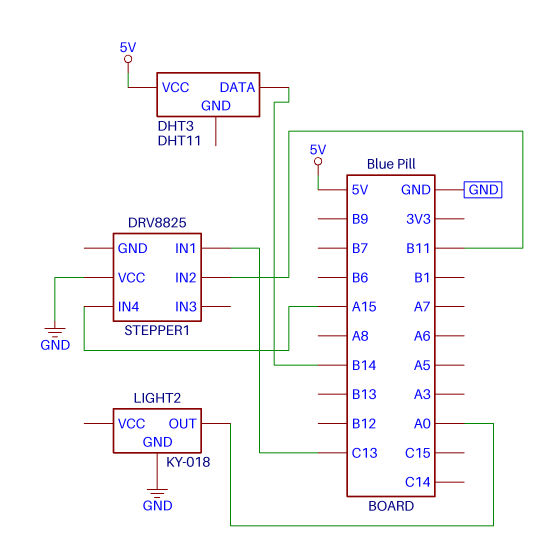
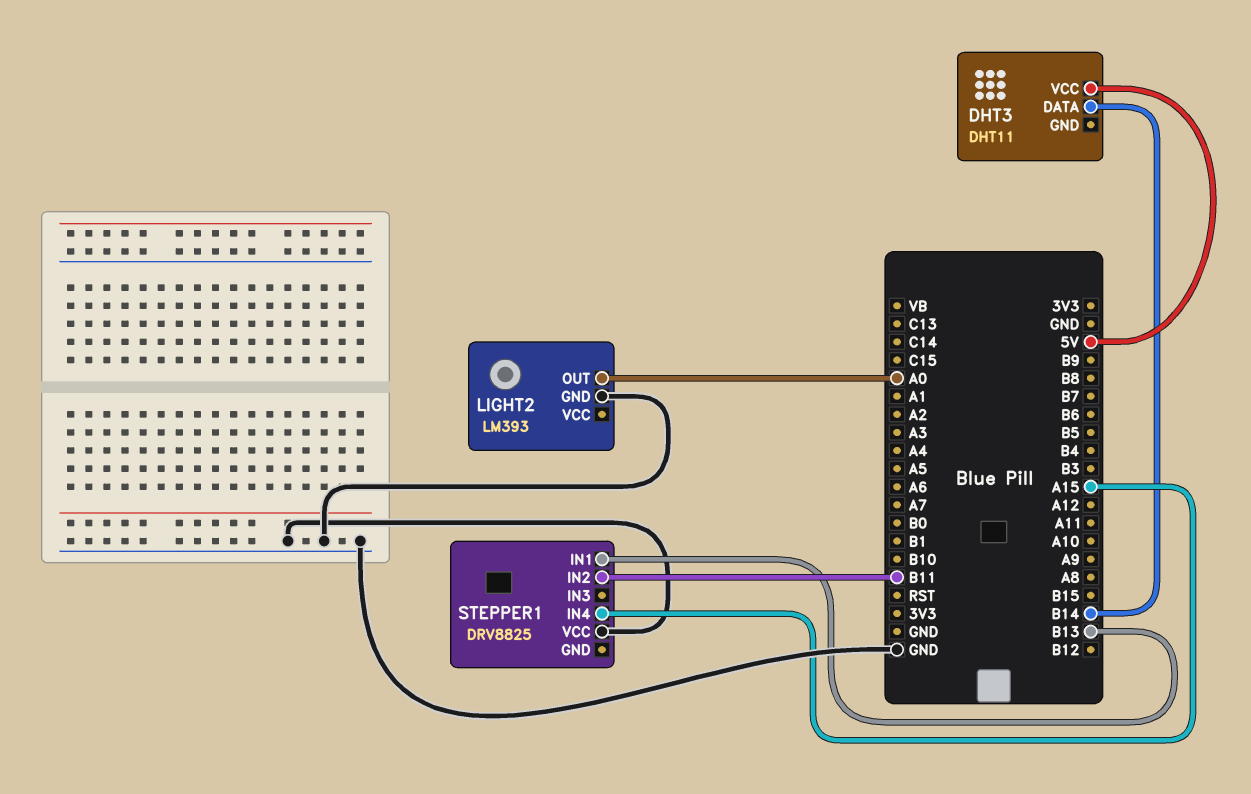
LIGHT2: KY-018 -> LM393
STEPPER1 pin IN1: C13 -> B13

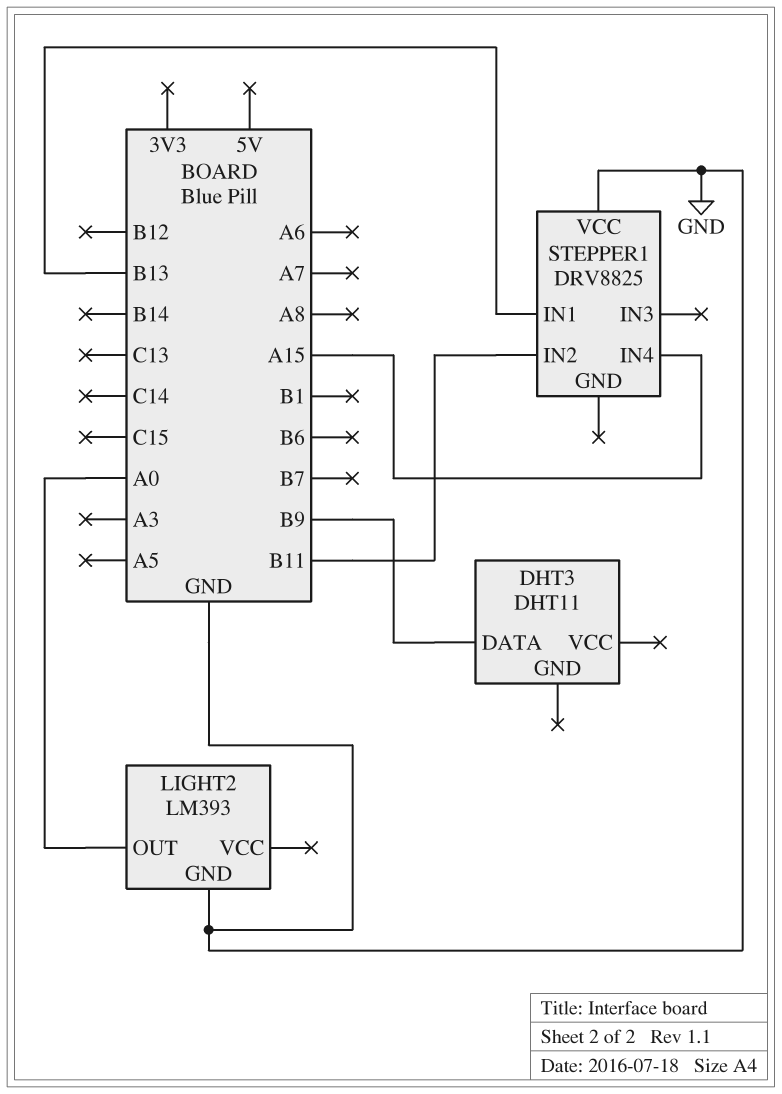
DHT3 pin DATA: B14 -> B9
DHT3 pin VCC: 5V -> none

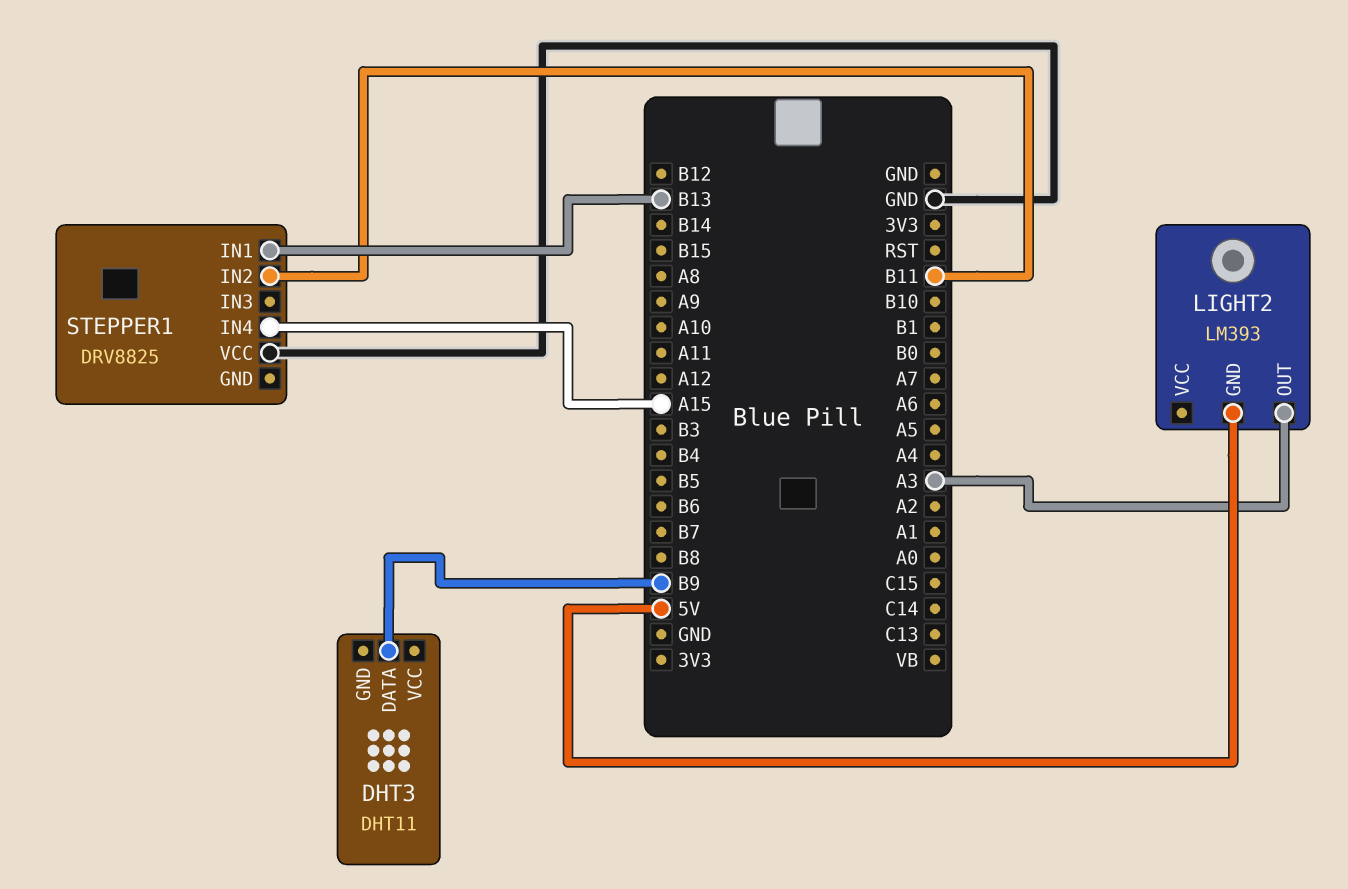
LIGHT2 pin GND: GND -> 5V
LIGHT2 pin OUT: A0 -> A3

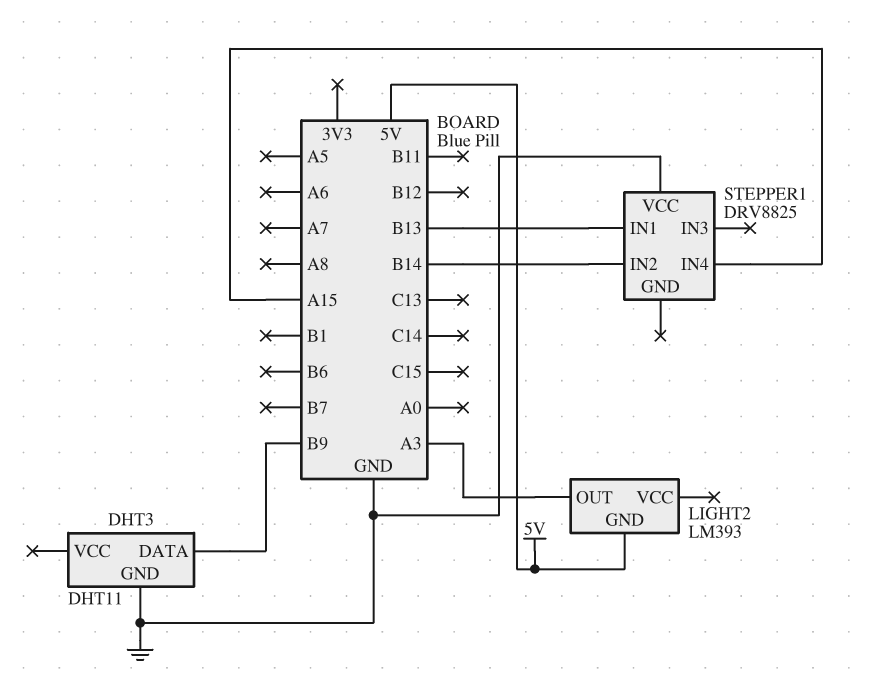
DHT3 pin GND: none -> GND
STEPPER1 pin IN2: B11 -> B14

